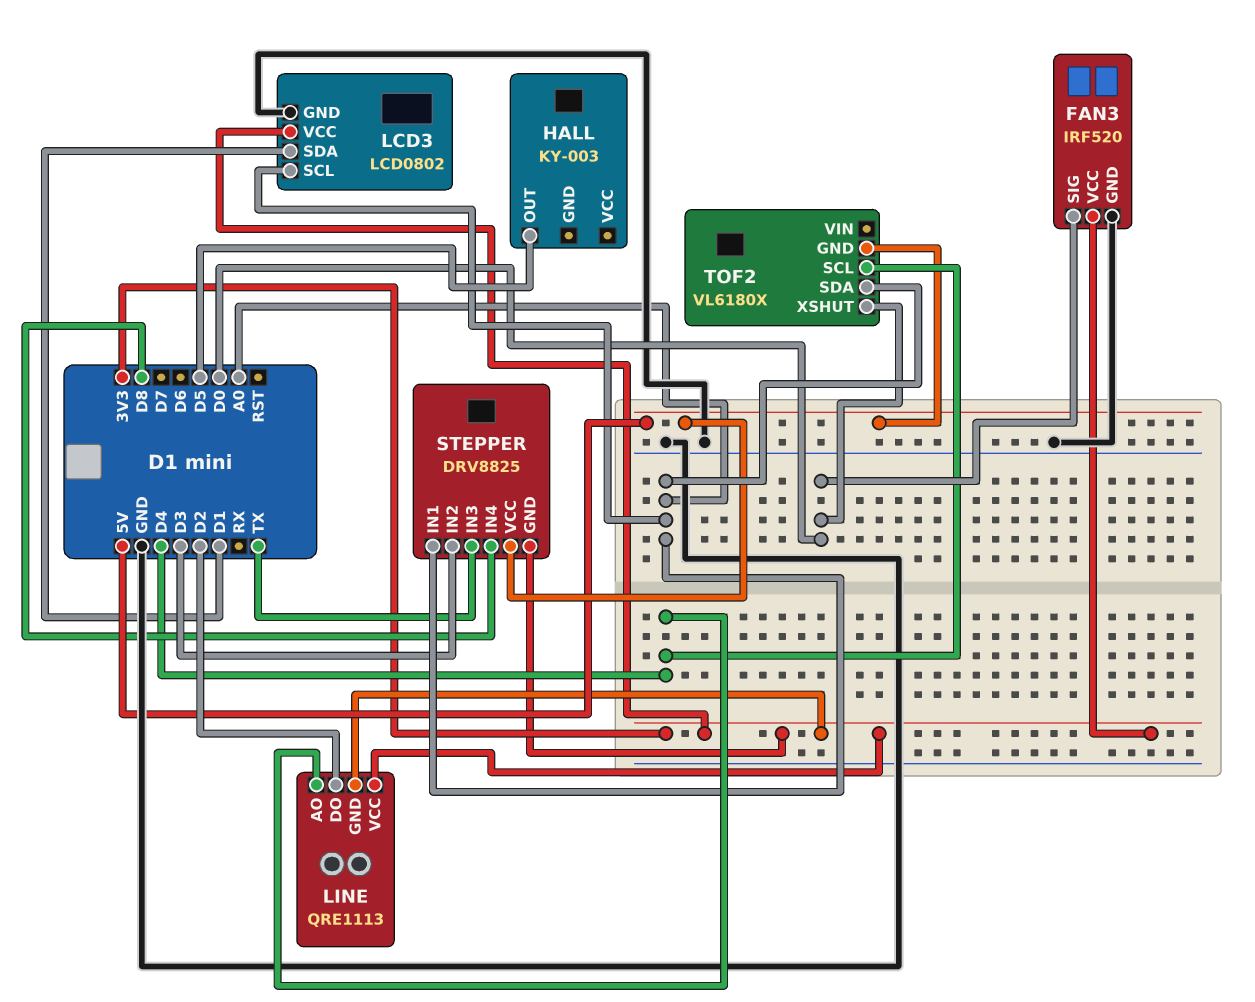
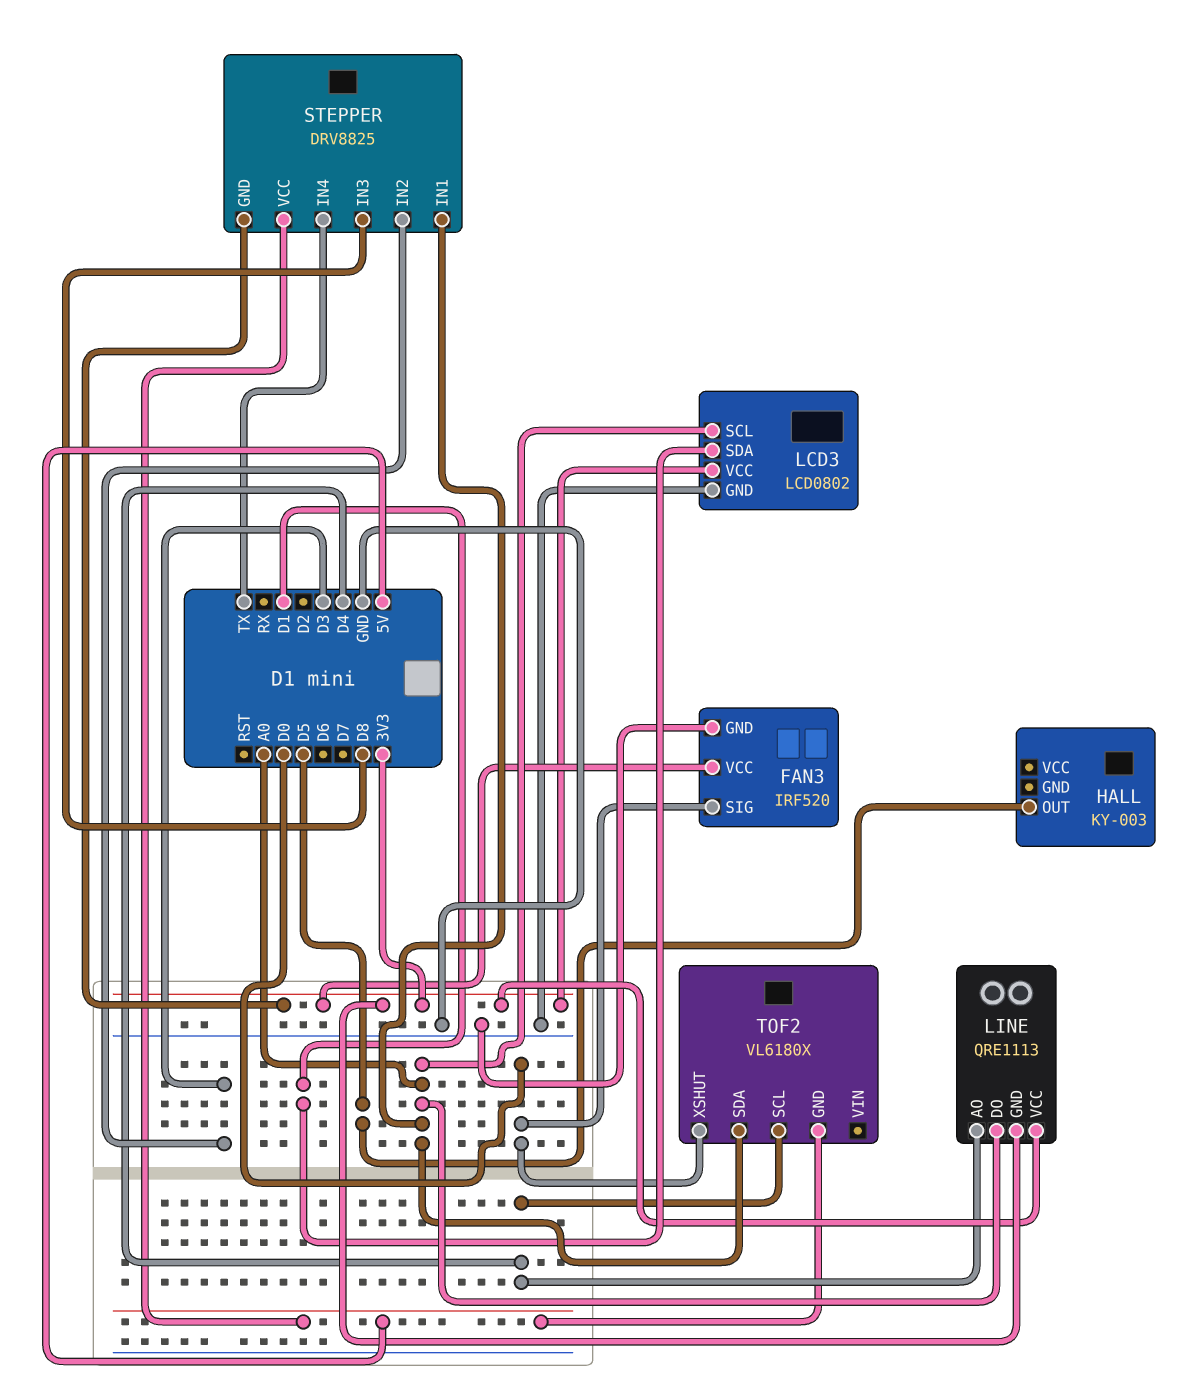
LINE pin DO: D2 -> A0
STEPPER pin IN3: TX -> D8
STEPPER pin IN4: D8 -> TX

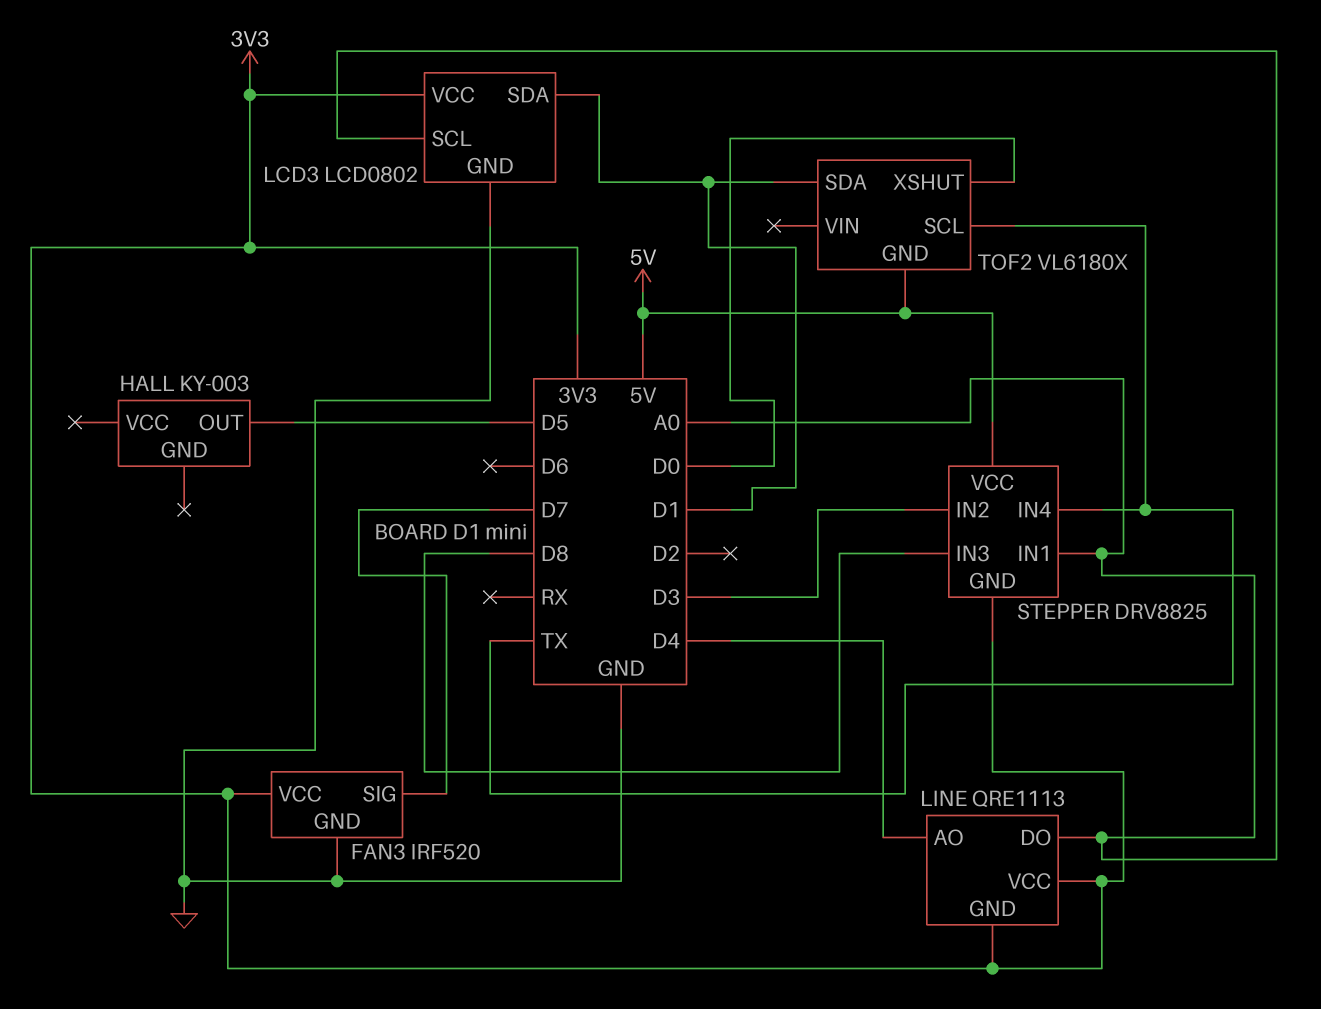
FAN3 pin SIG: D0 -> D7
TOF2 pin SCL: D4 -> TX
TOF2 pin SDA: A0 -> D1

